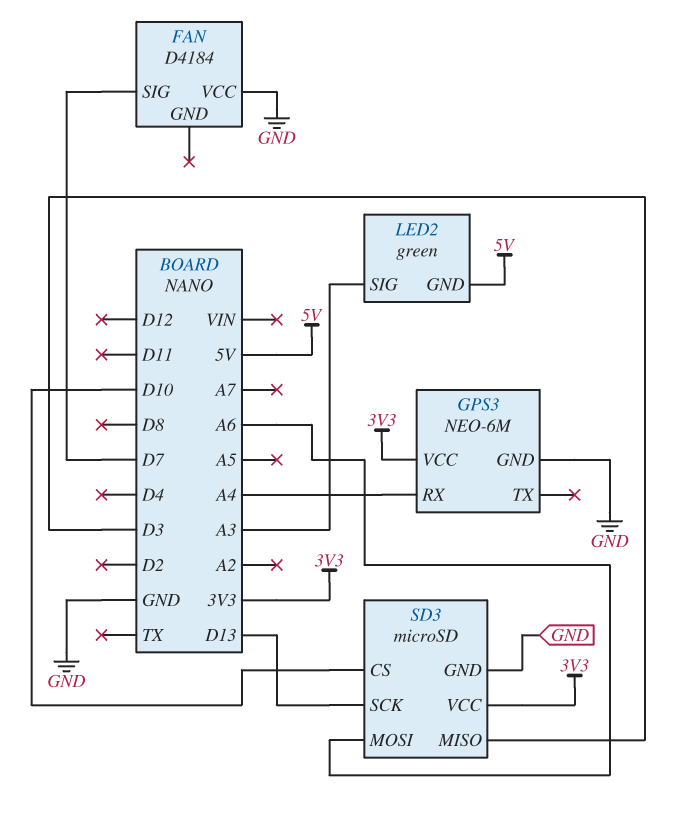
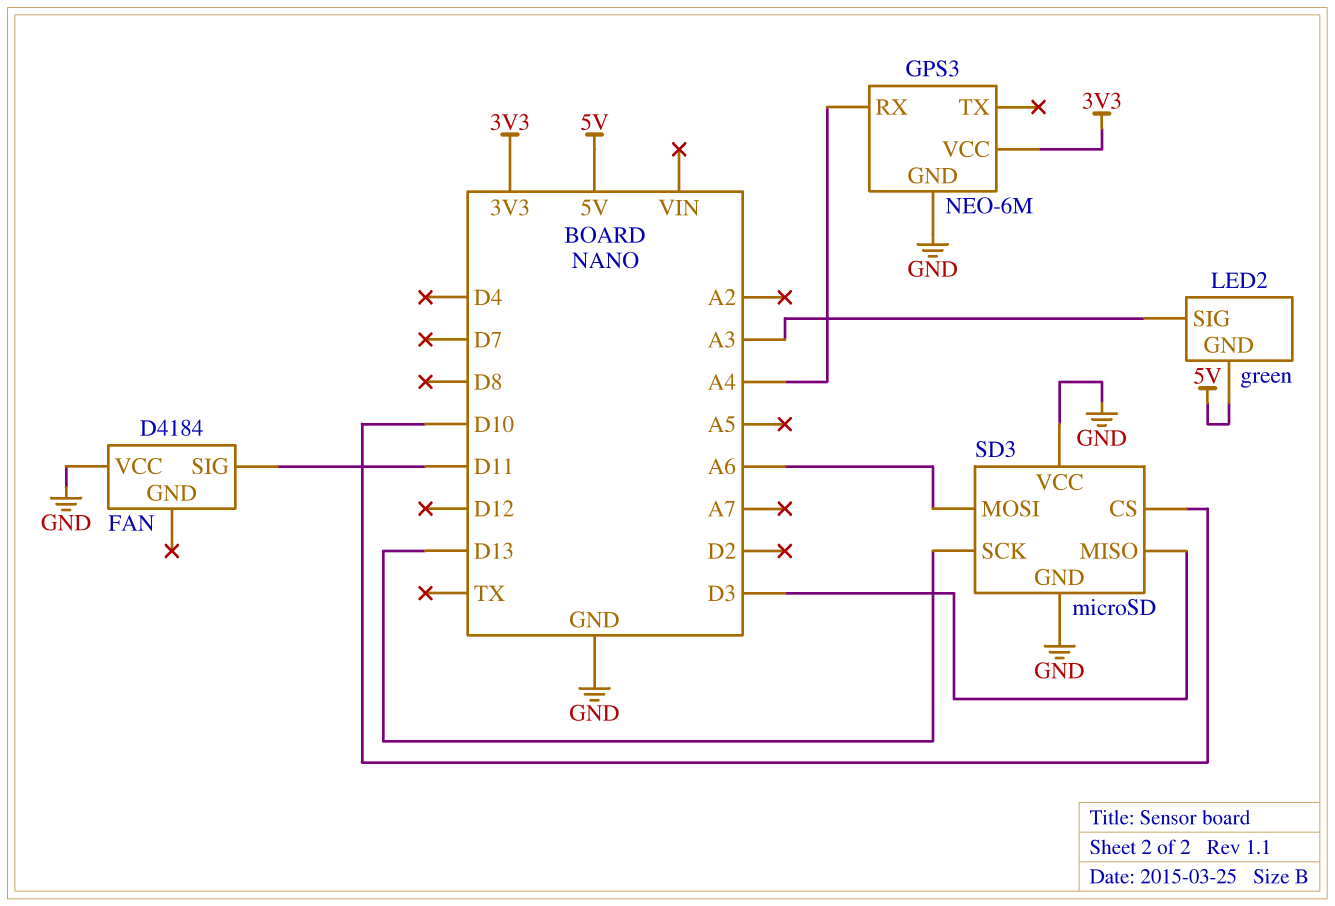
FAN pin SIG: D7 -> D11
SD3 pin VCC: 3V3 -> GND

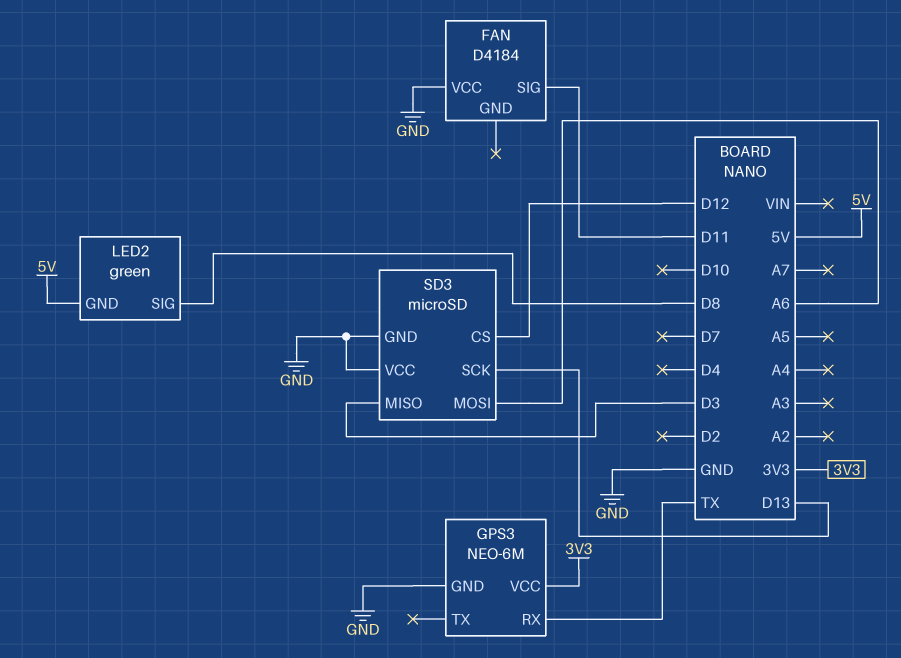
GPS3 pin RX: A4 -> TX
LED2 pin SIG: A3 -> D8
SD3 pin CS: D10 -> D12

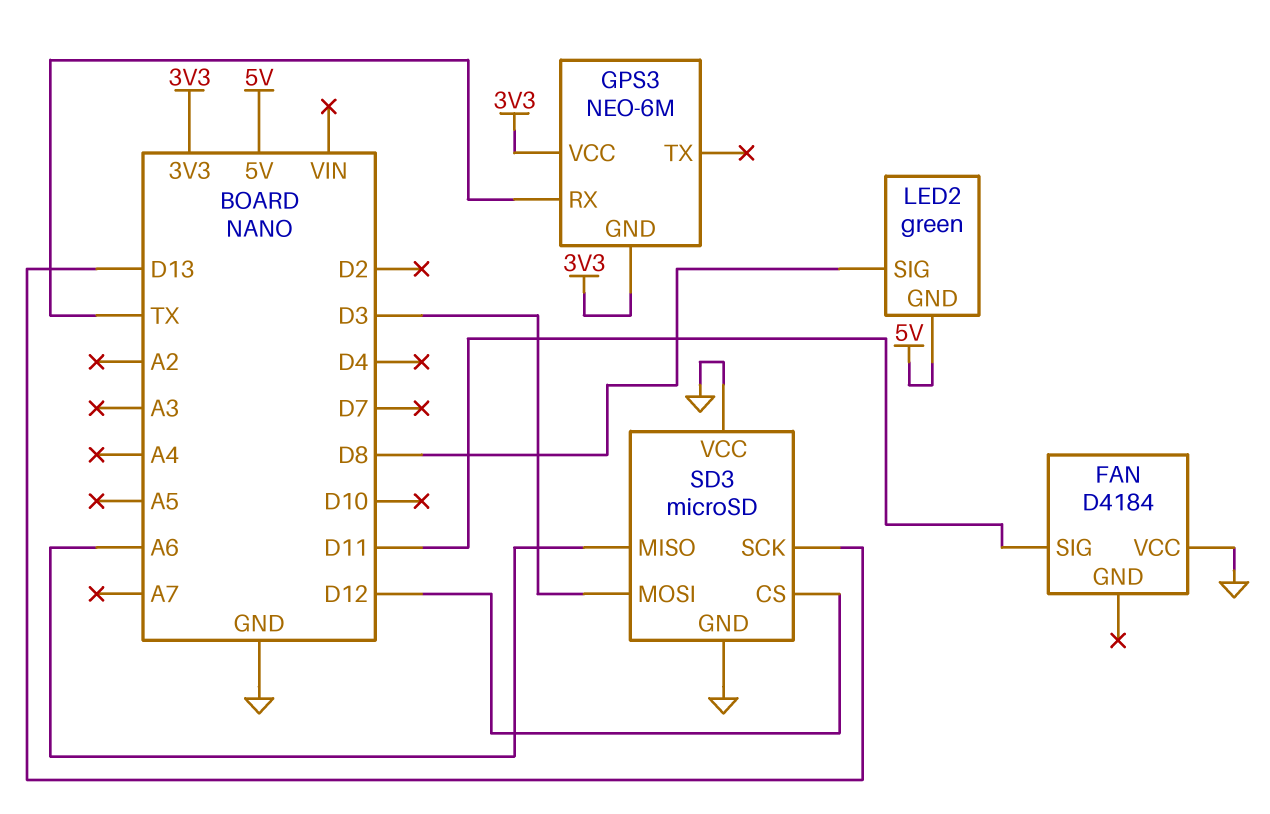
GPS3 pin GND: GND -> 3V3
SD3 pin MISO: D3 -> A6
SD3 pin MOSI: A6 -> D3

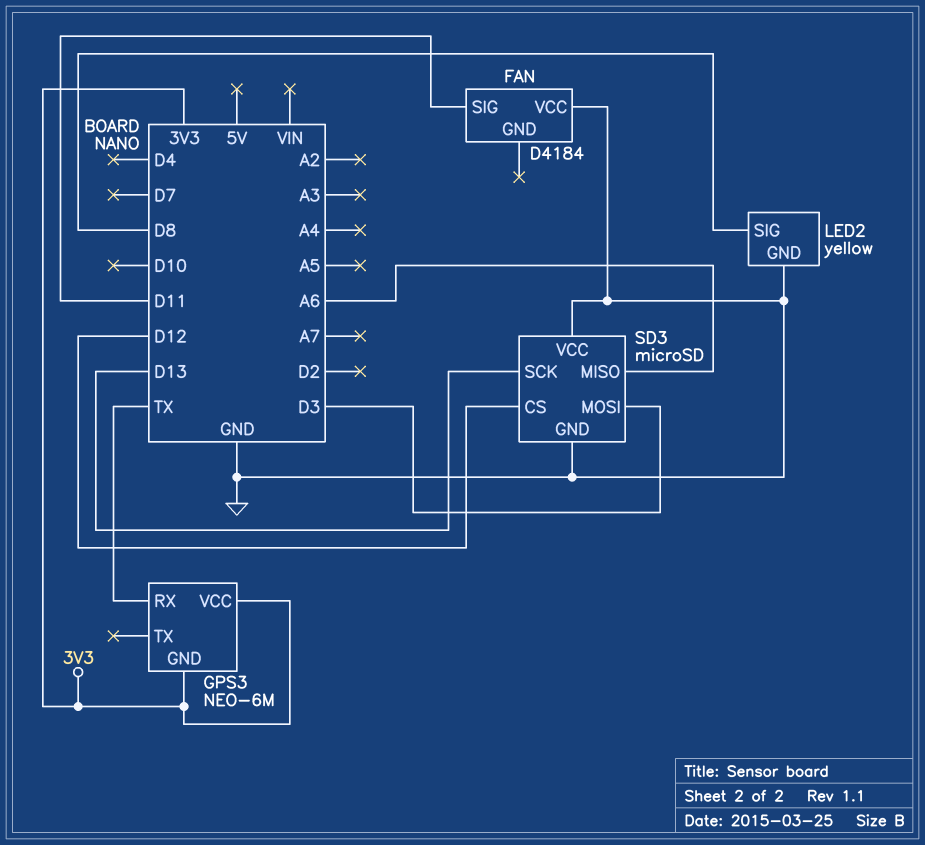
LED2: green -> yellow
LED2 pin GND: 5V -> GND

